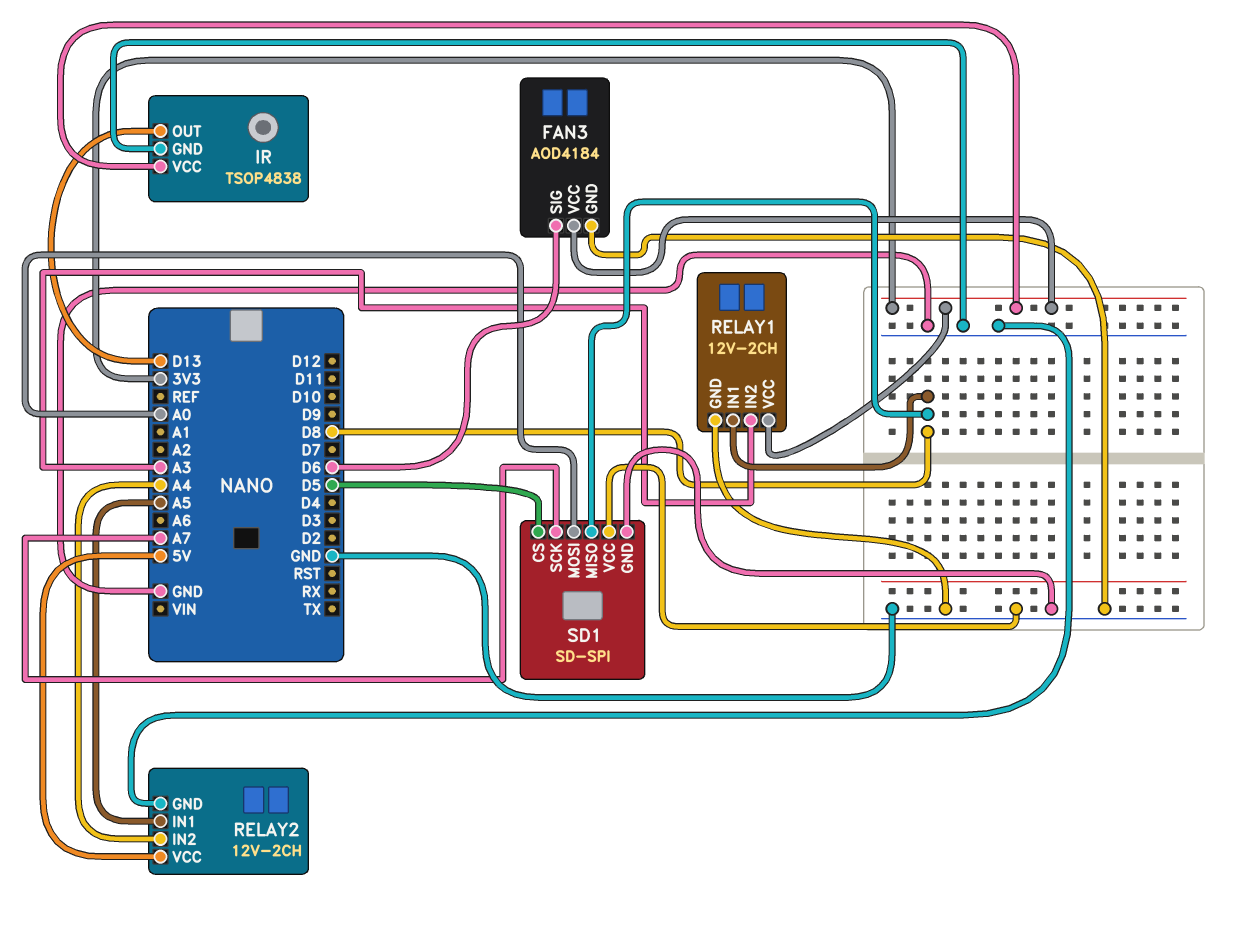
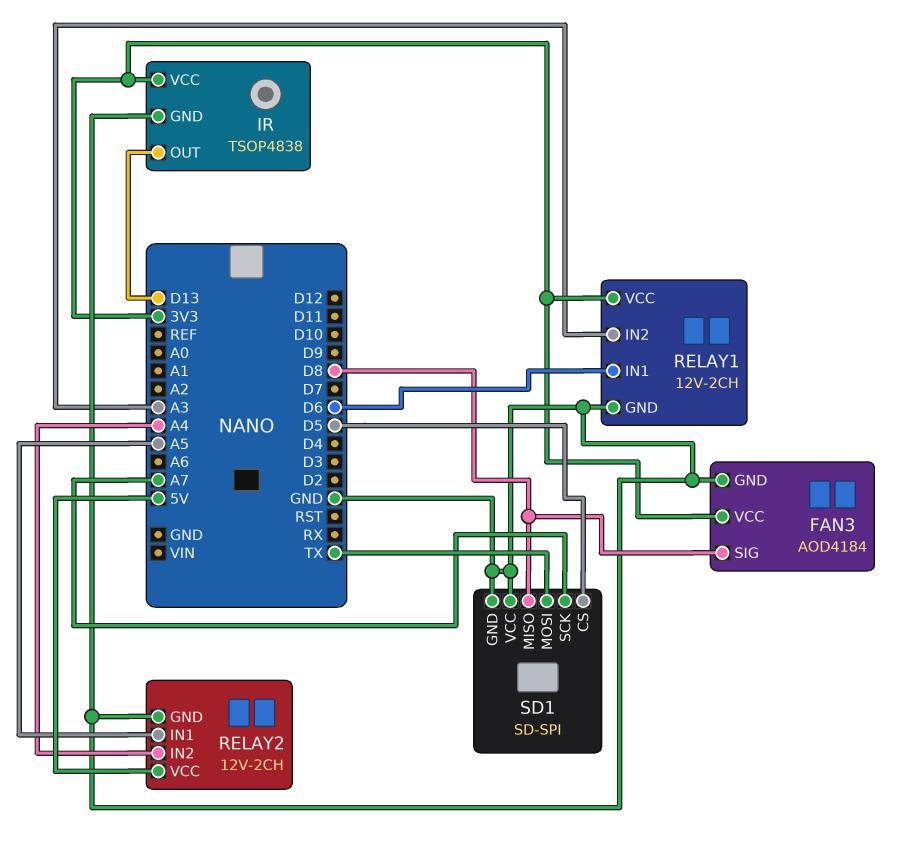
FAN3 pin SIG: D6 -> D8
RELAY1 pin IN1: D8 -> D6
SD1 pin MOSI: A0 -> TX

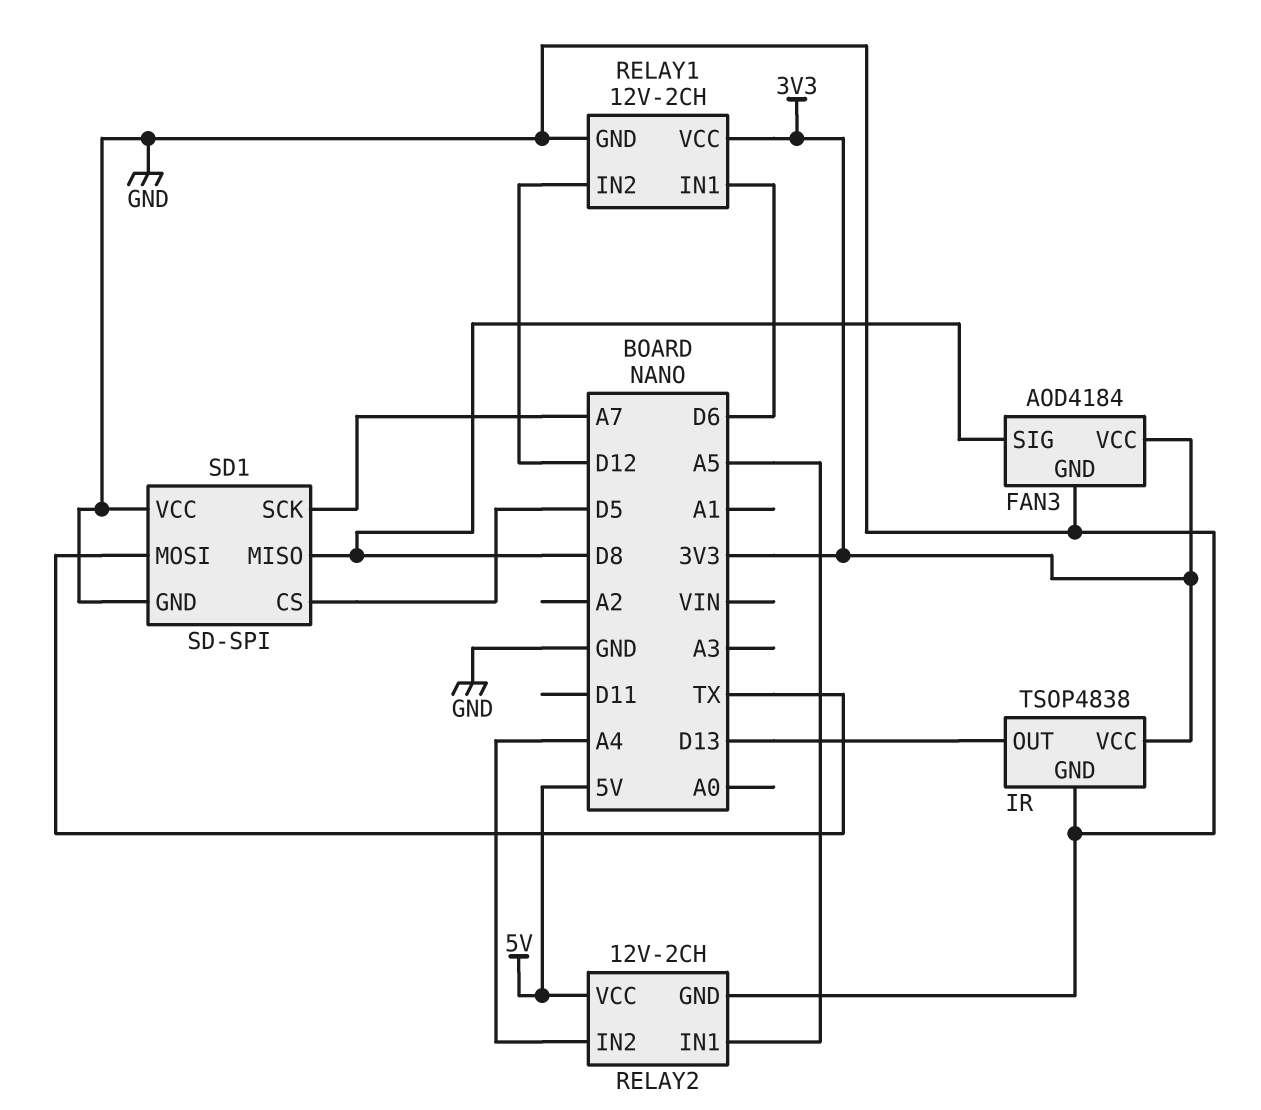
RELAY1 pin IN2: A3 -> D12

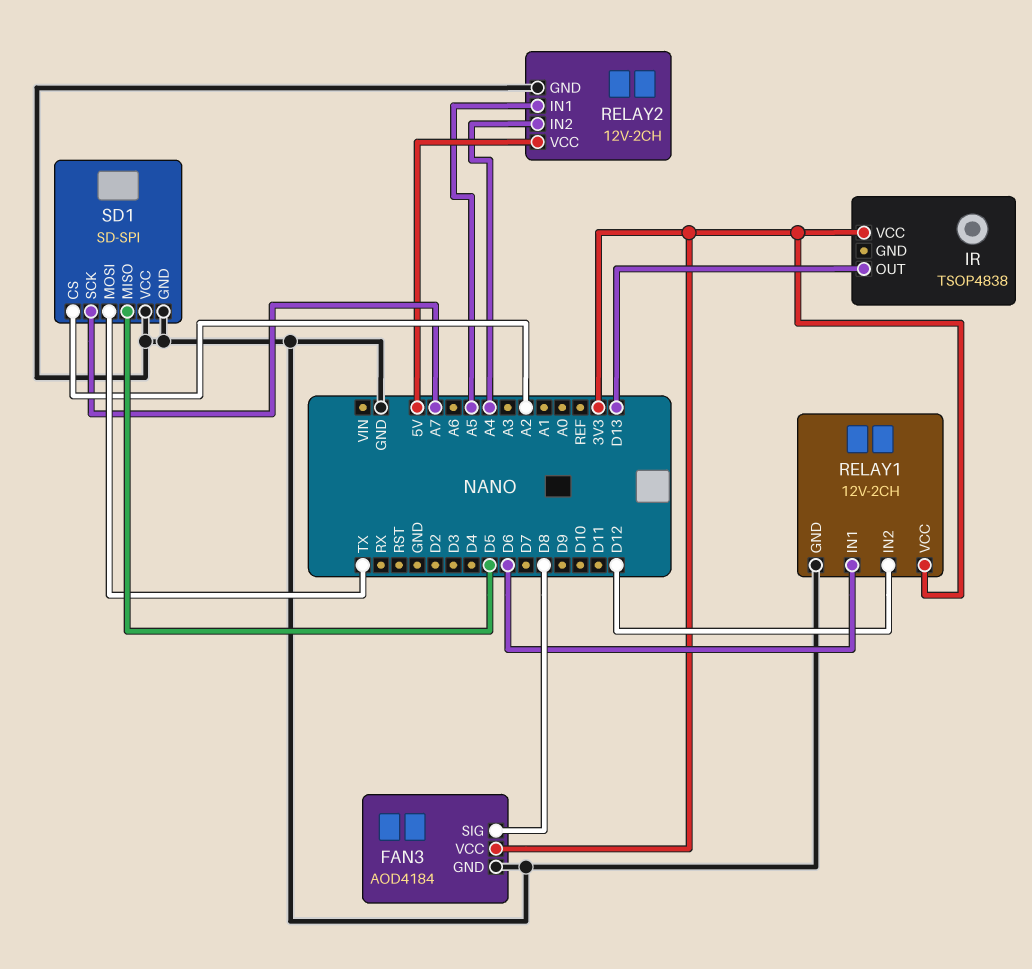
IR pin GND: GND -> none
SD1 pin CS: D5 -> A2
SD1 pin MISO: D8 -> D5

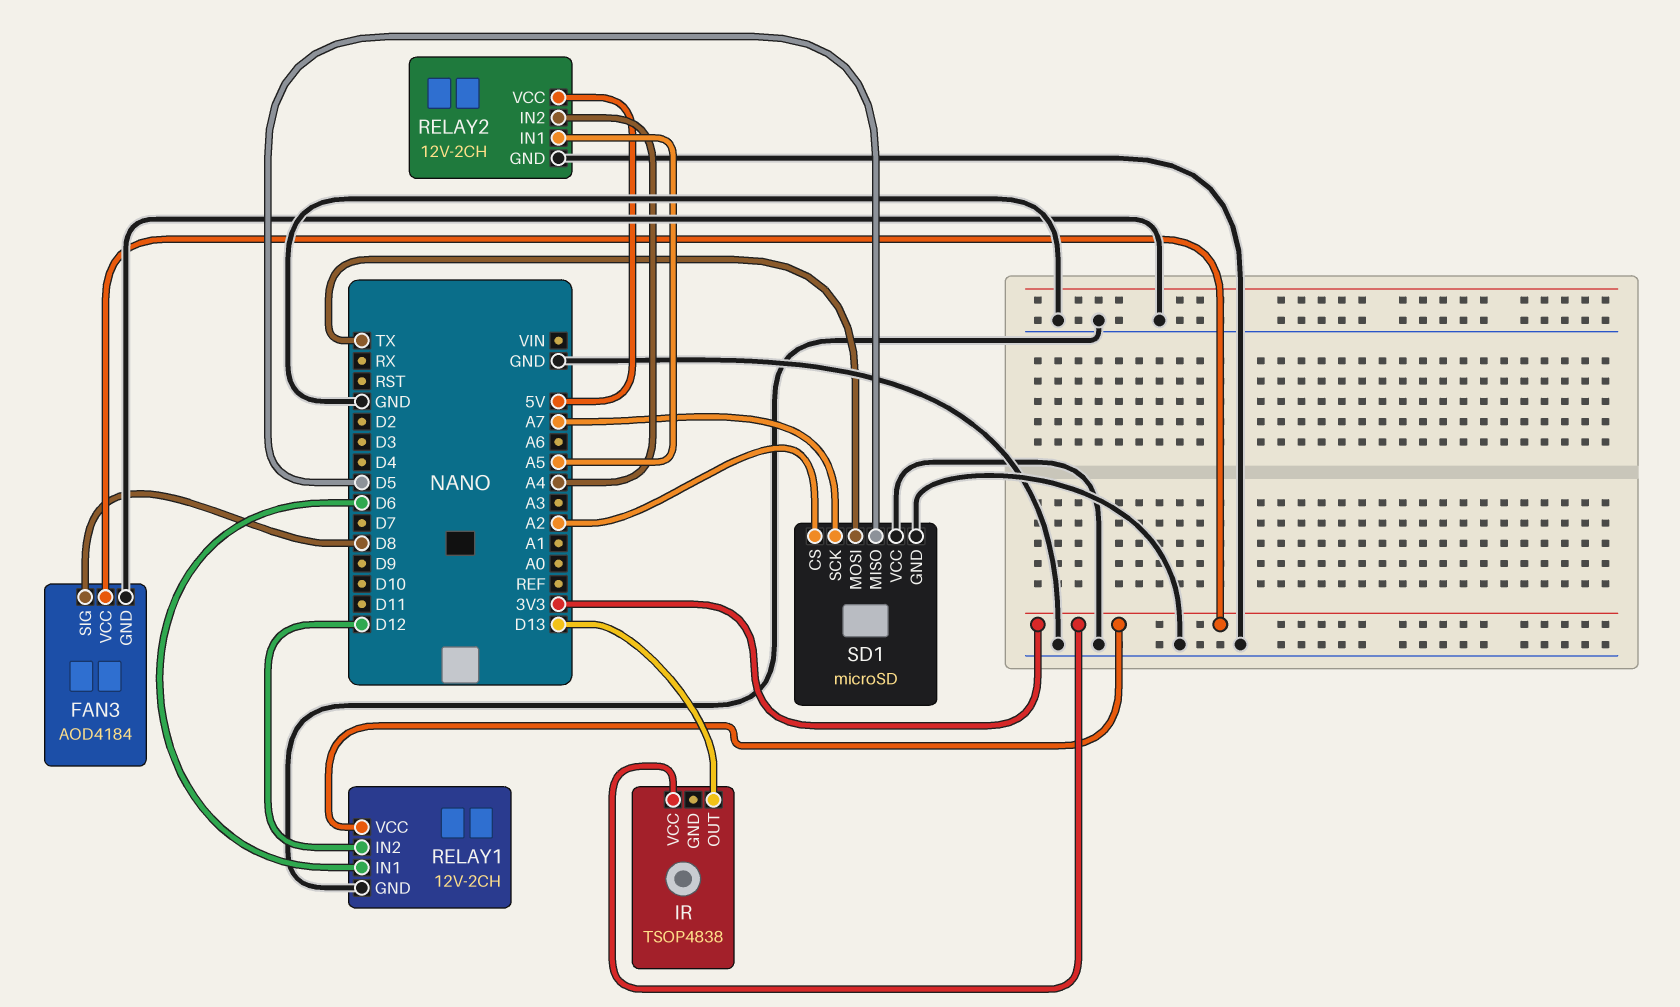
SD1: SD-SPI -> microSD

